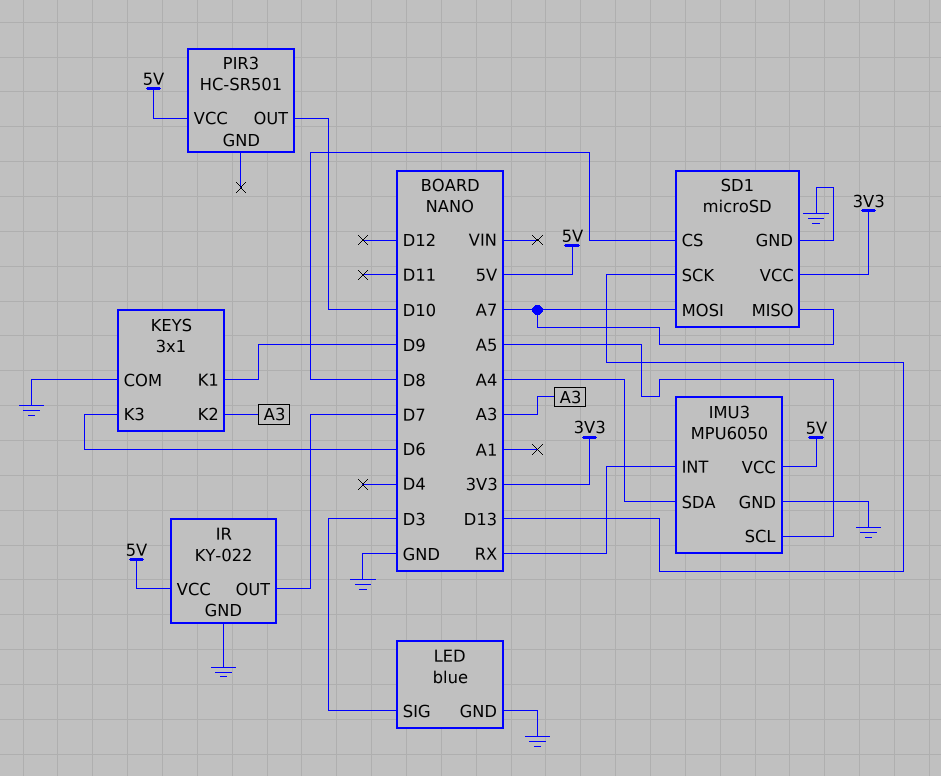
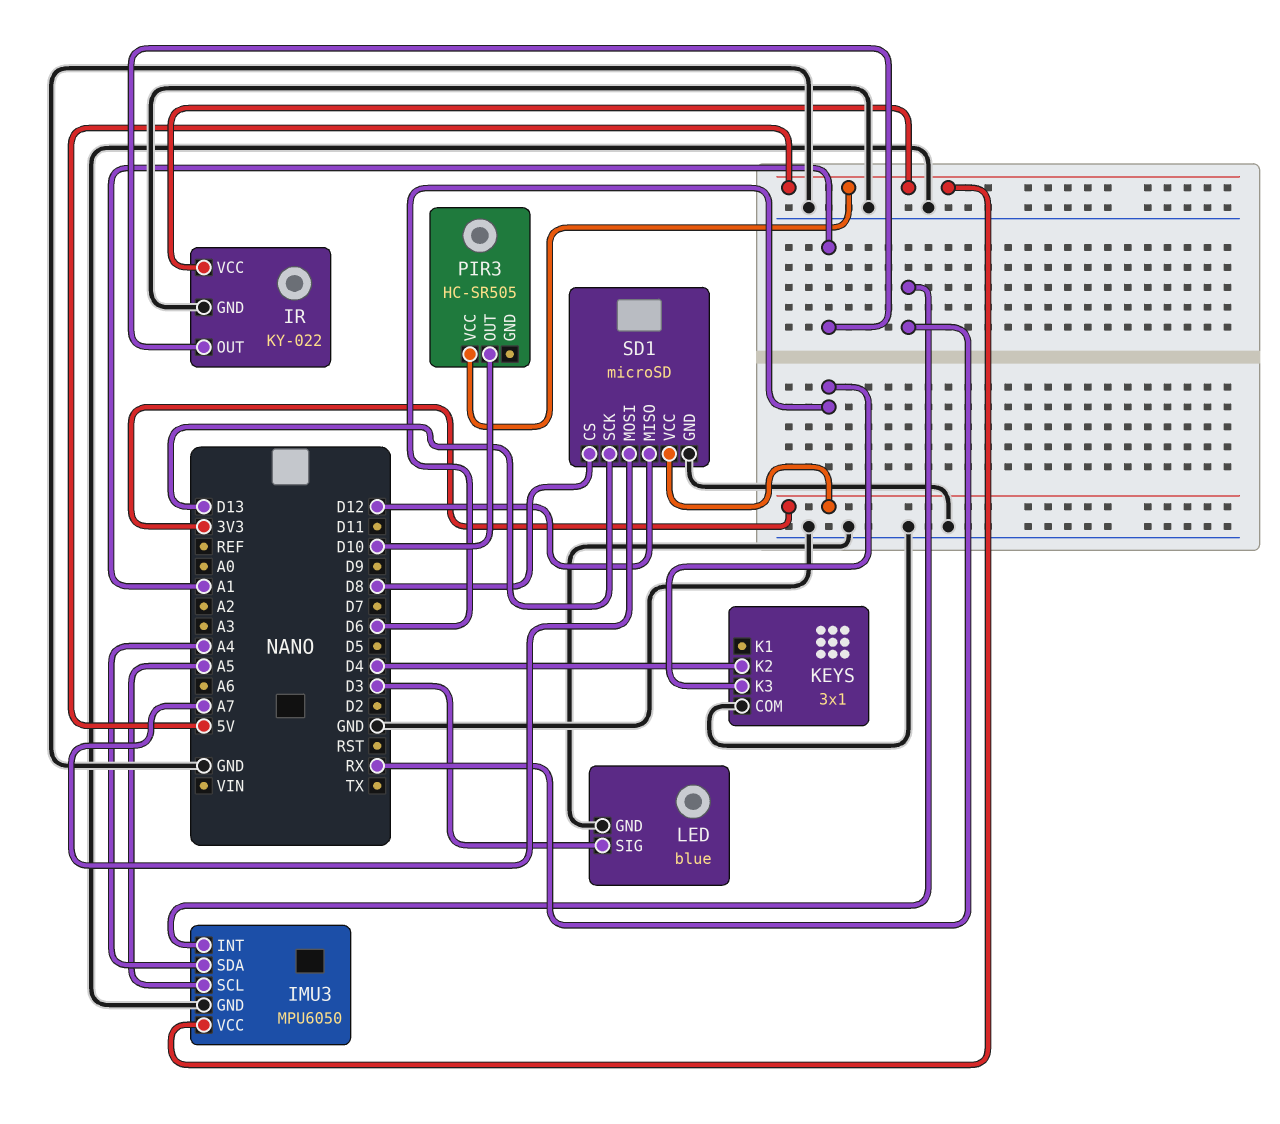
IR pin OUT: D7 -> A1
KEYS pin K1: D9 -> none
KEYS pin K2: A3 -> D4
PIR3: HC-SR501 -> HC-SR505
SD1 pin MISO: A7 -> D12

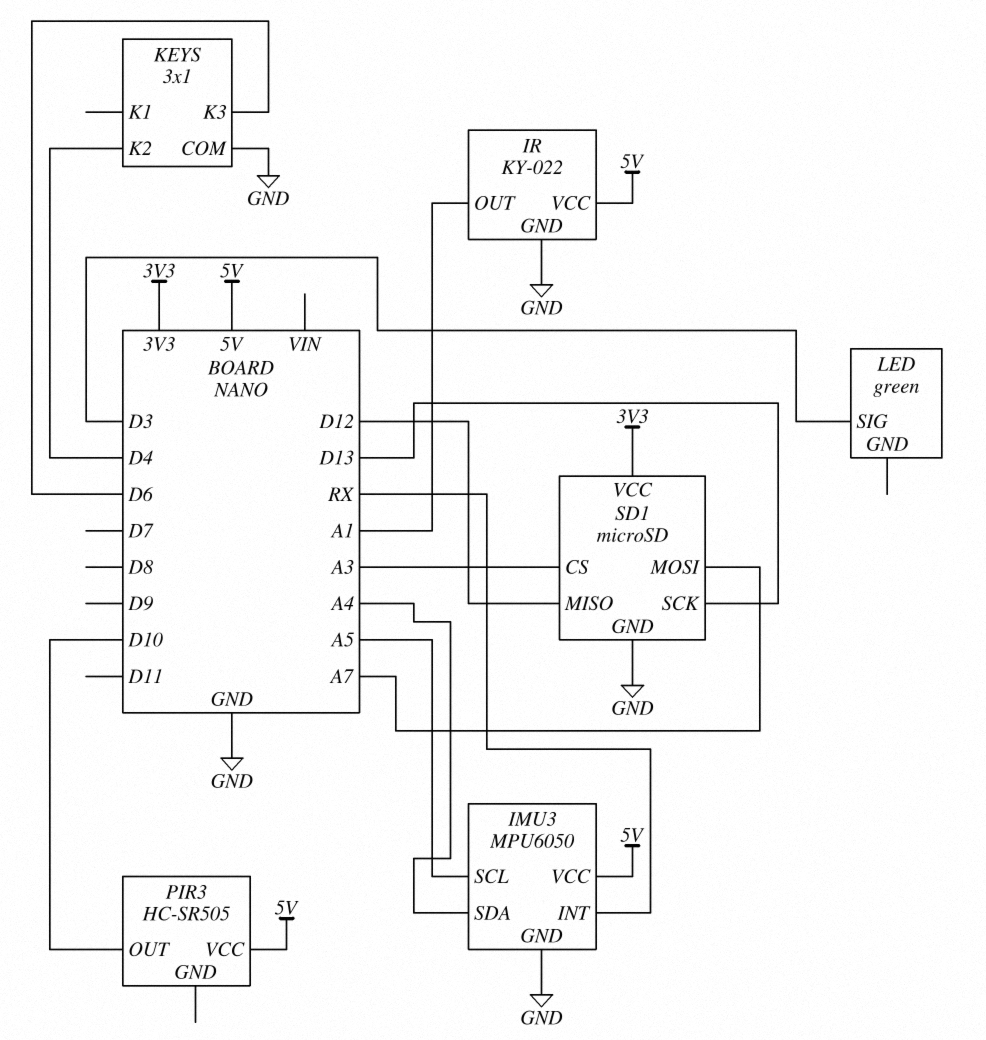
LED: blue -> green
LED pin GND: GND -> none
SD1 pin CS: D8 -> A3

